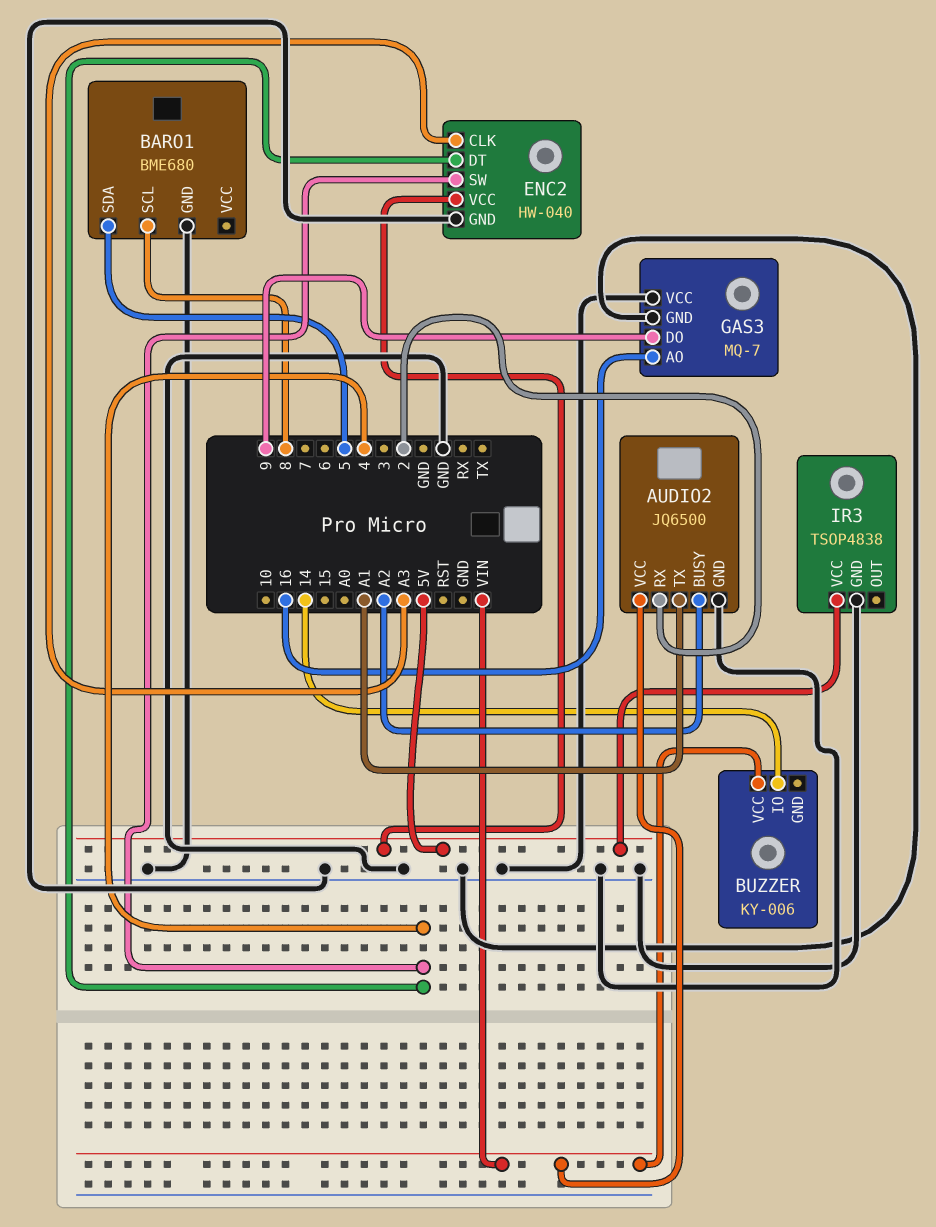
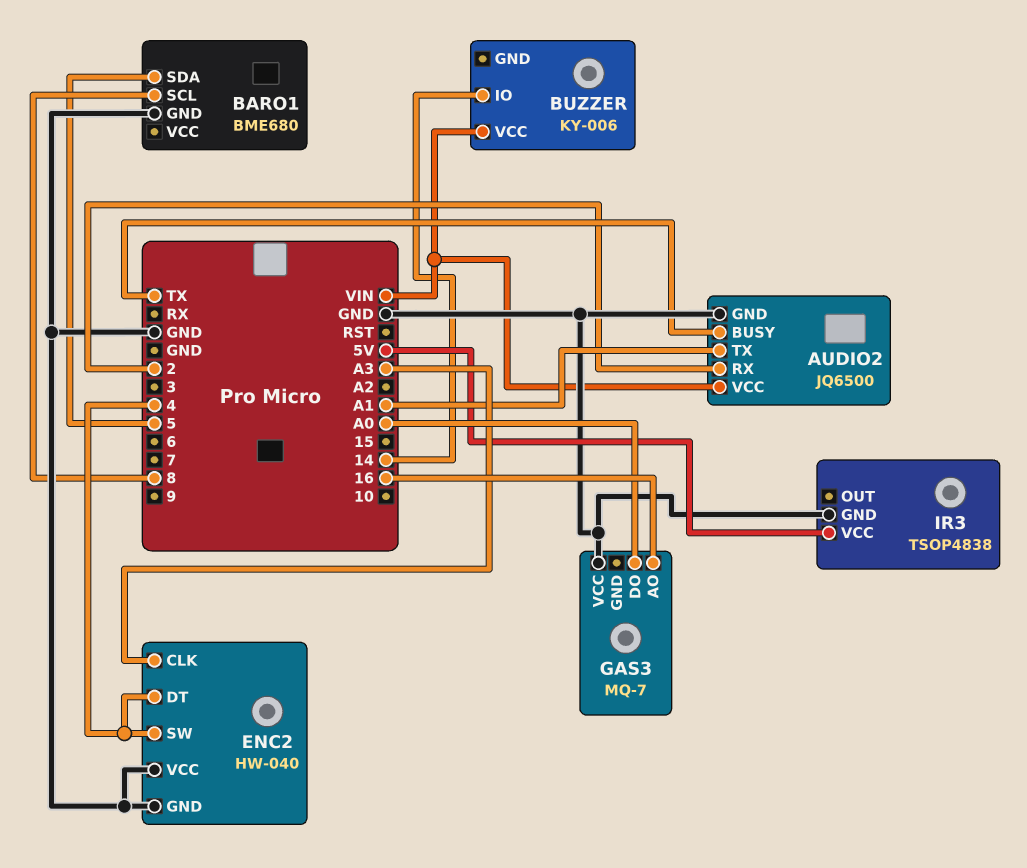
AUDIO2 pin BUSY: A2 -> TX
ENC2 pin VCC: 5V -> GND
GAS3 pin DO: 9 -> A0
GAS3 pin GND: GND -> none

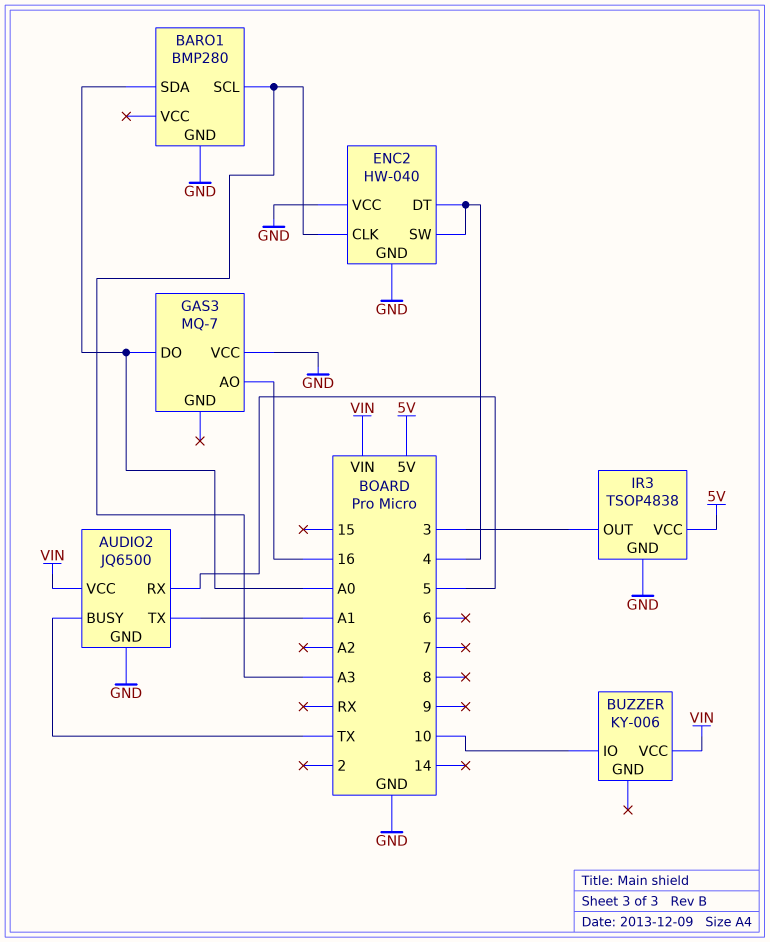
AUDIO2 pin RX: 2 -> 5
BARO1: BME680 -> BMP280
BARO1 pin SCL: 8 -> A3
BARO1 pin SDA: 5 -> A0
BUZZER pin IO: 14 -> 10
IR3 pin OUT: none -> 3

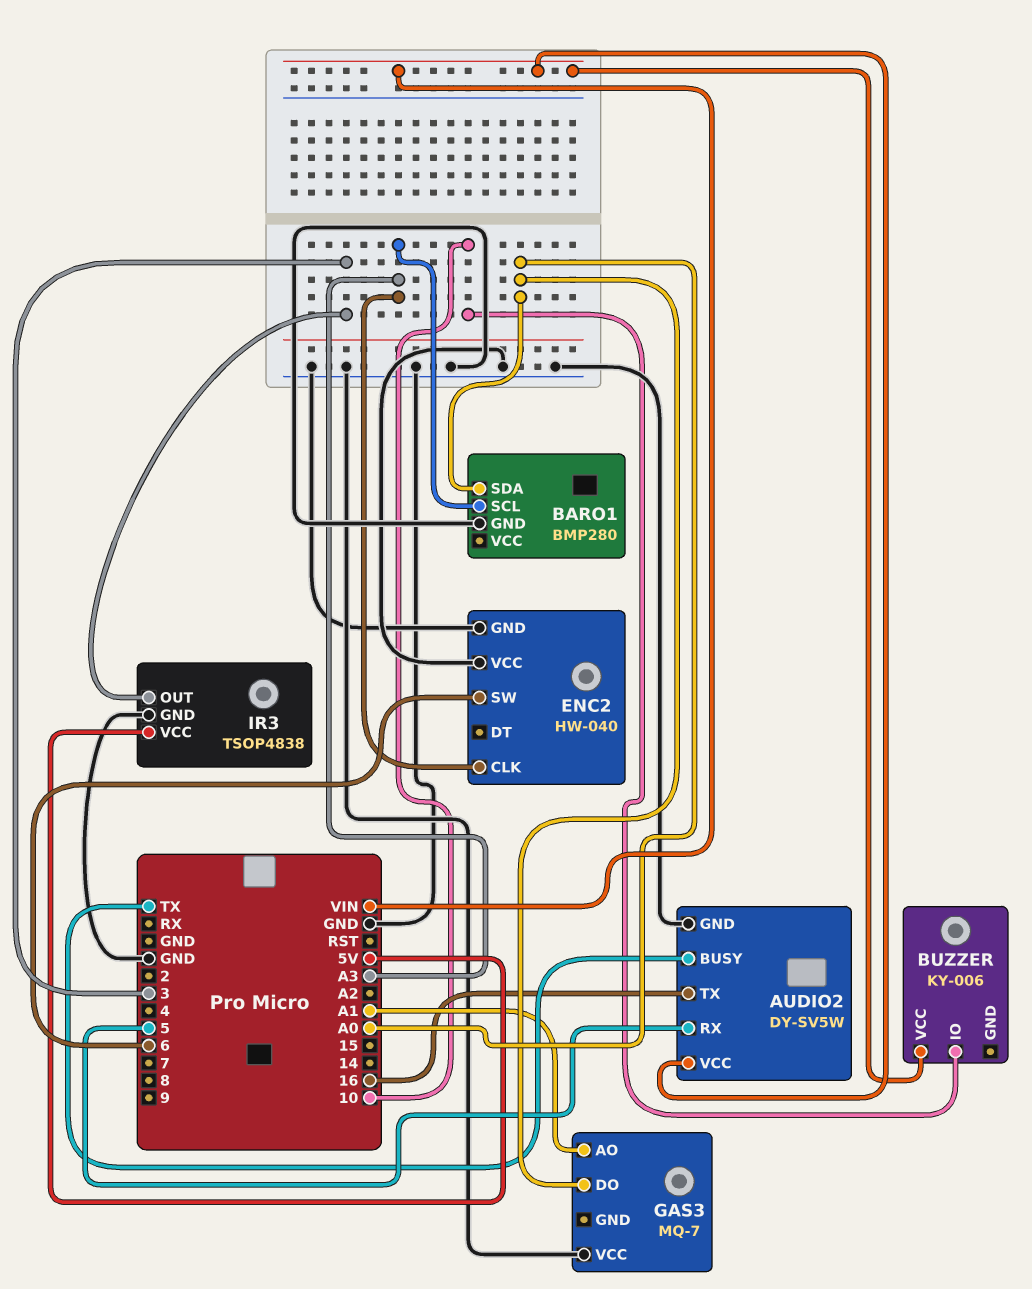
AUDIO2: JQ6500 -> DY-SV5W
AUDIO2 pin TX: A1 -> 16
ENC2 pin DT: 4 -> none
ENC2 pin SW: 4 -> 6
GAS3 pin AO: 16 -> A1

